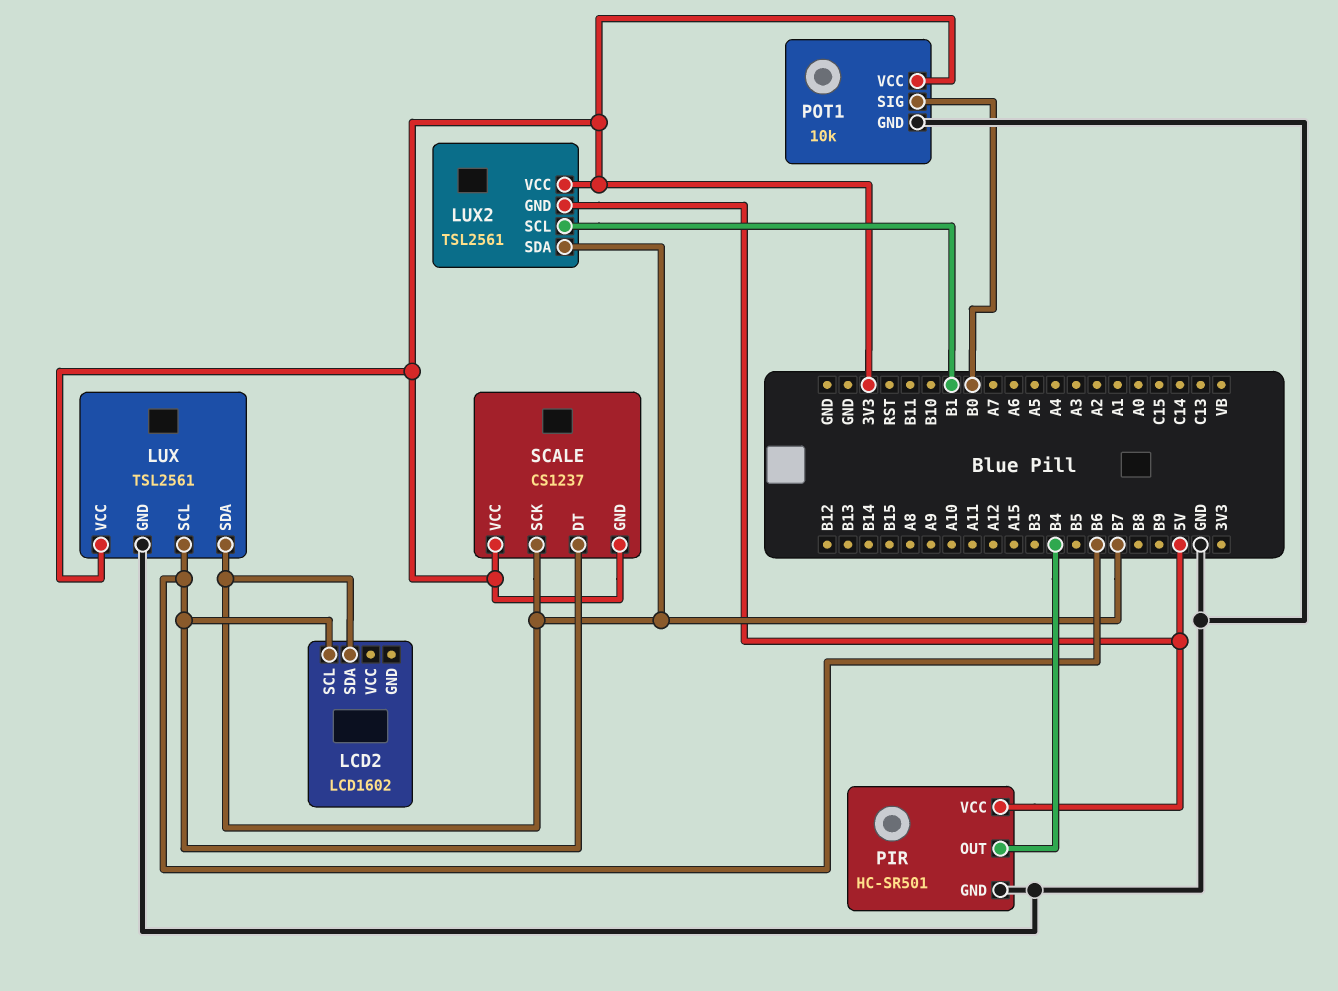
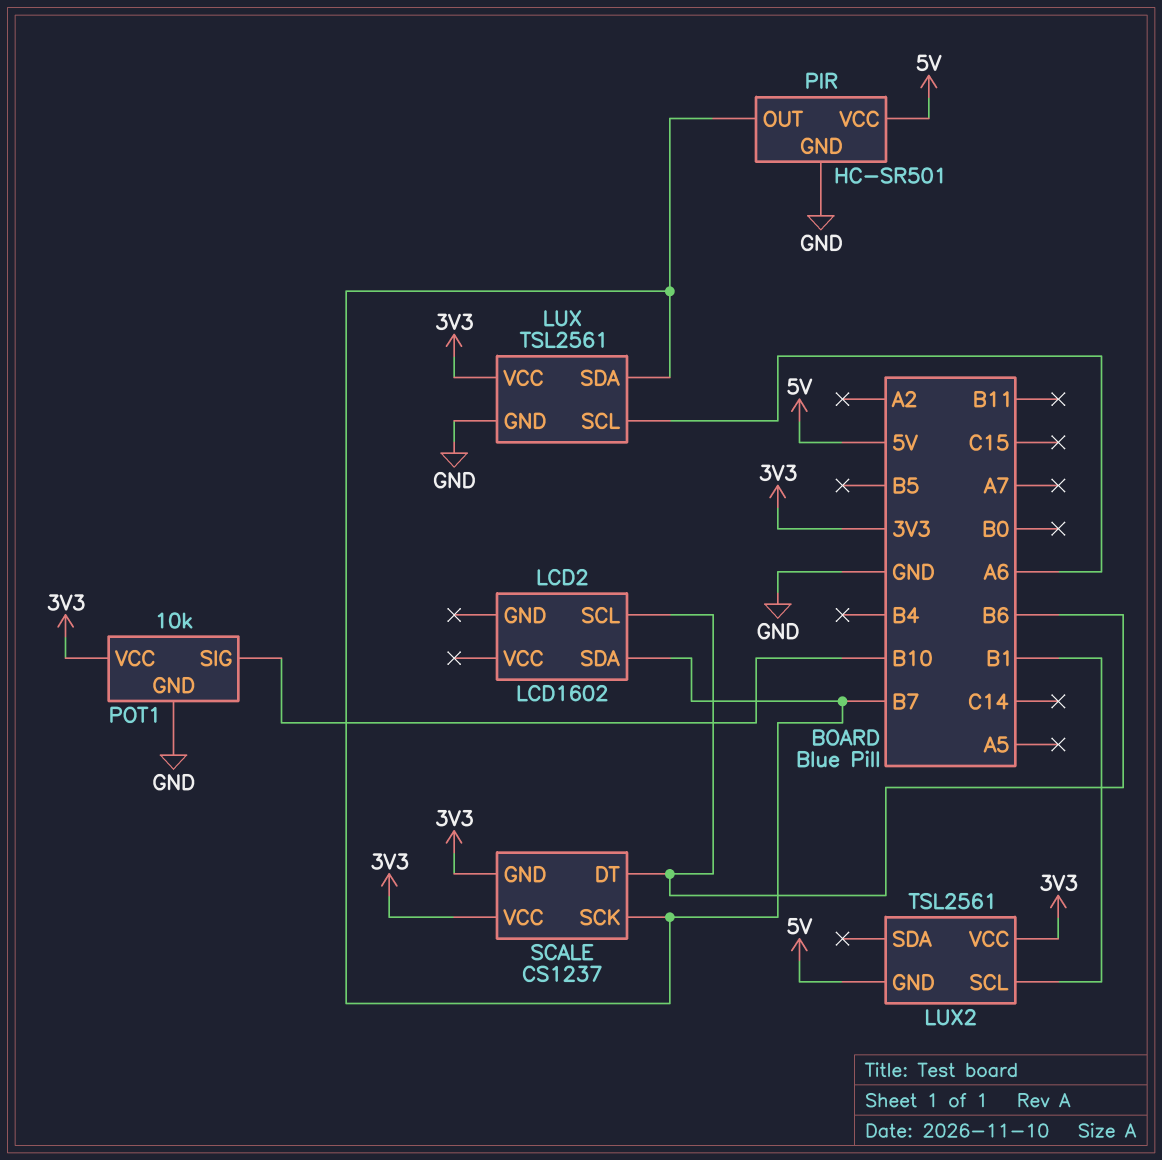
LUX pin SCL: B6 -> A6
LUX2 pin SDA: B7 -> none
PIR pin OUT: B4 -> B7
POT1 pin SIG: B0 -> B10

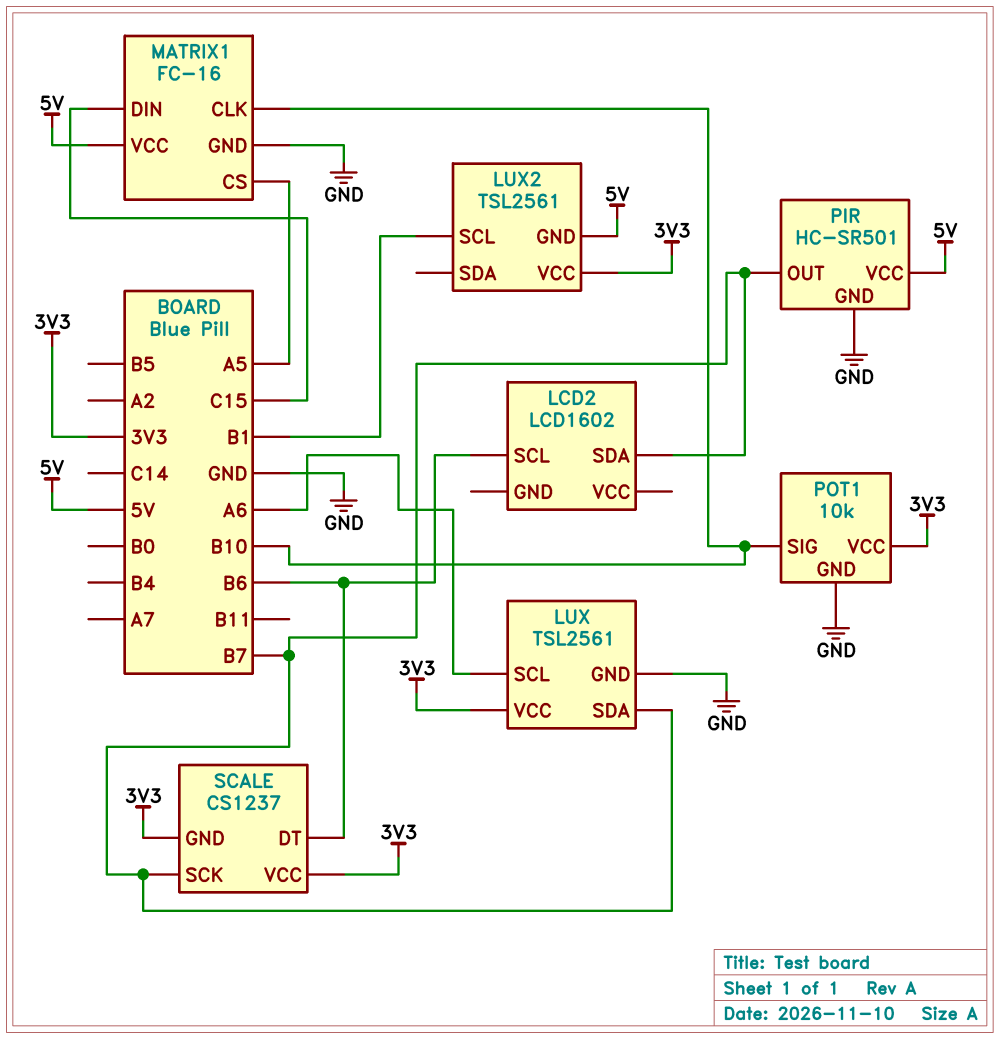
MATRIX1: none -> FC-16
MATRIX1 pin CLK: none -> B10
MATRIX1 pin CS: none -> A5
MATRIX1 pin DIN: none -> C15
MATRIX1 pin GND: none -> GND
MATRIX1 pin VCC: none -> 5V

